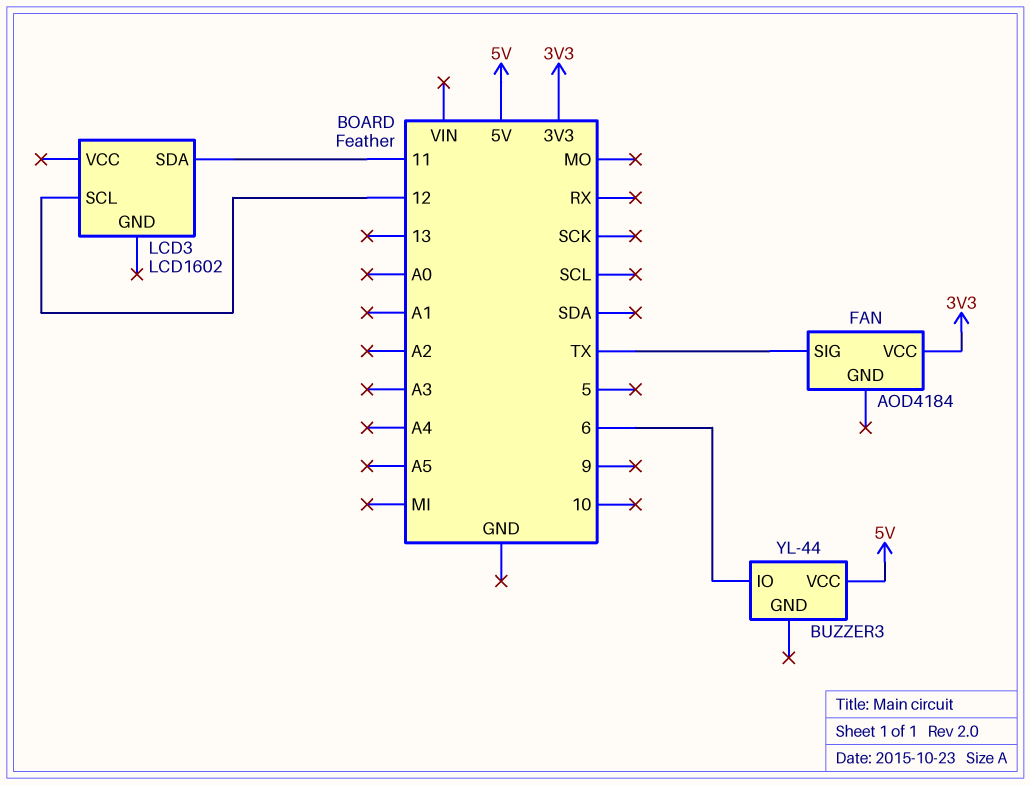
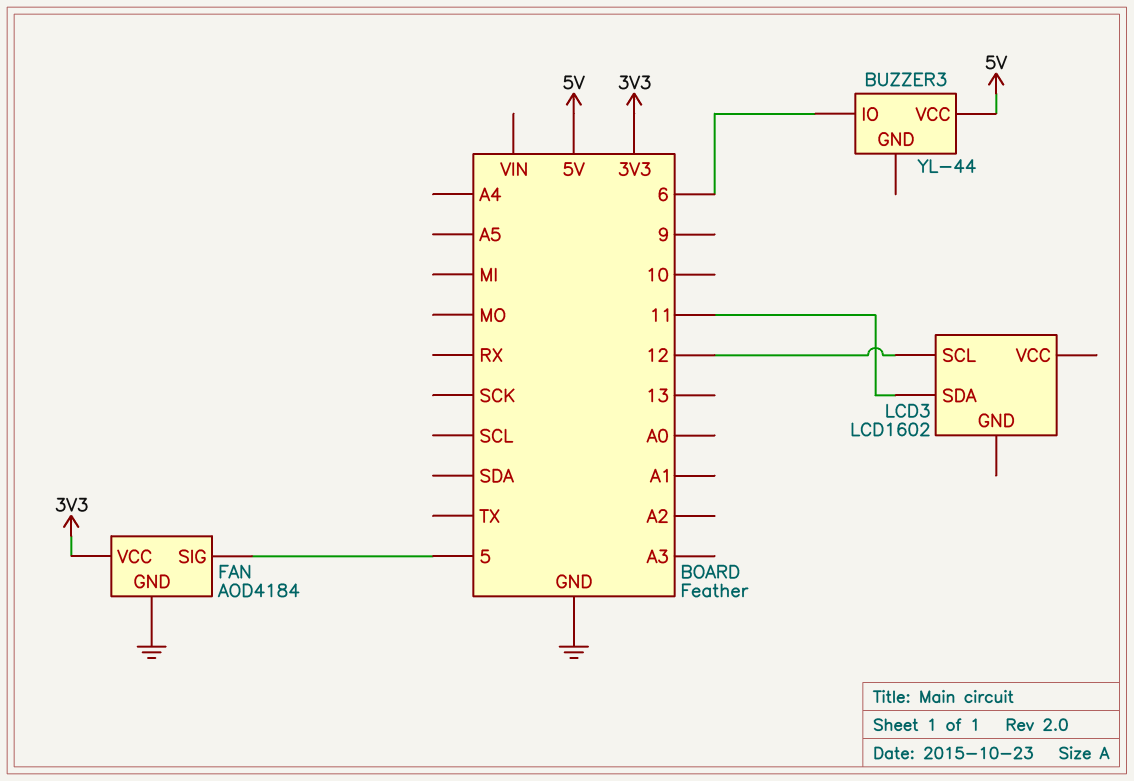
FAN pin GND: none -> GND
FAN pin SIG: TX -> 5

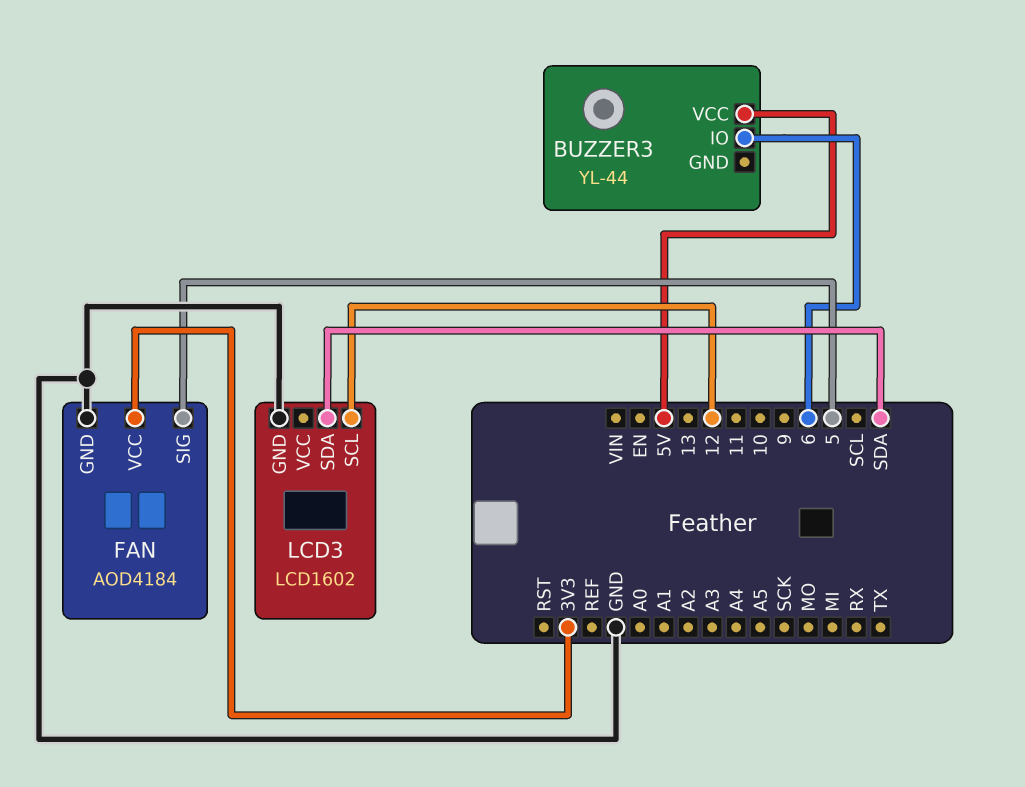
LCD3 pin GND: none -> GND
LCD3 pin SDA: 11 -> SDA

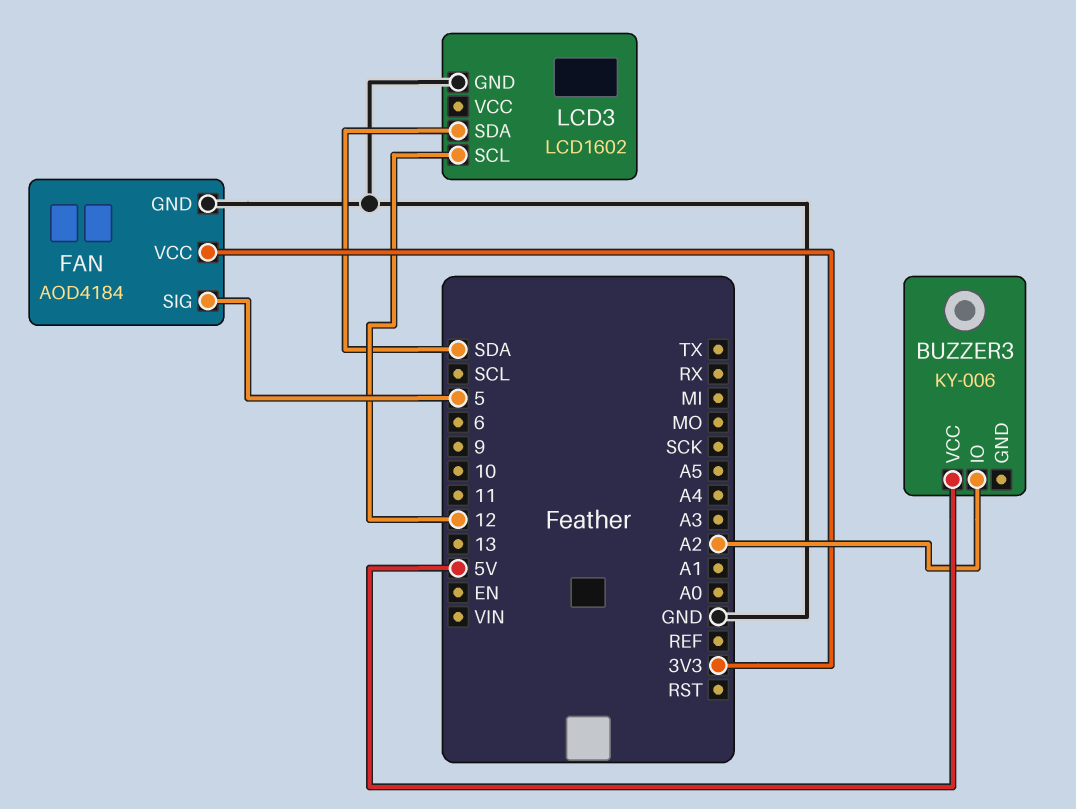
BUZZER3: YL-44 -> KY-006
BUZZER3 pin IO: 6 -> A2

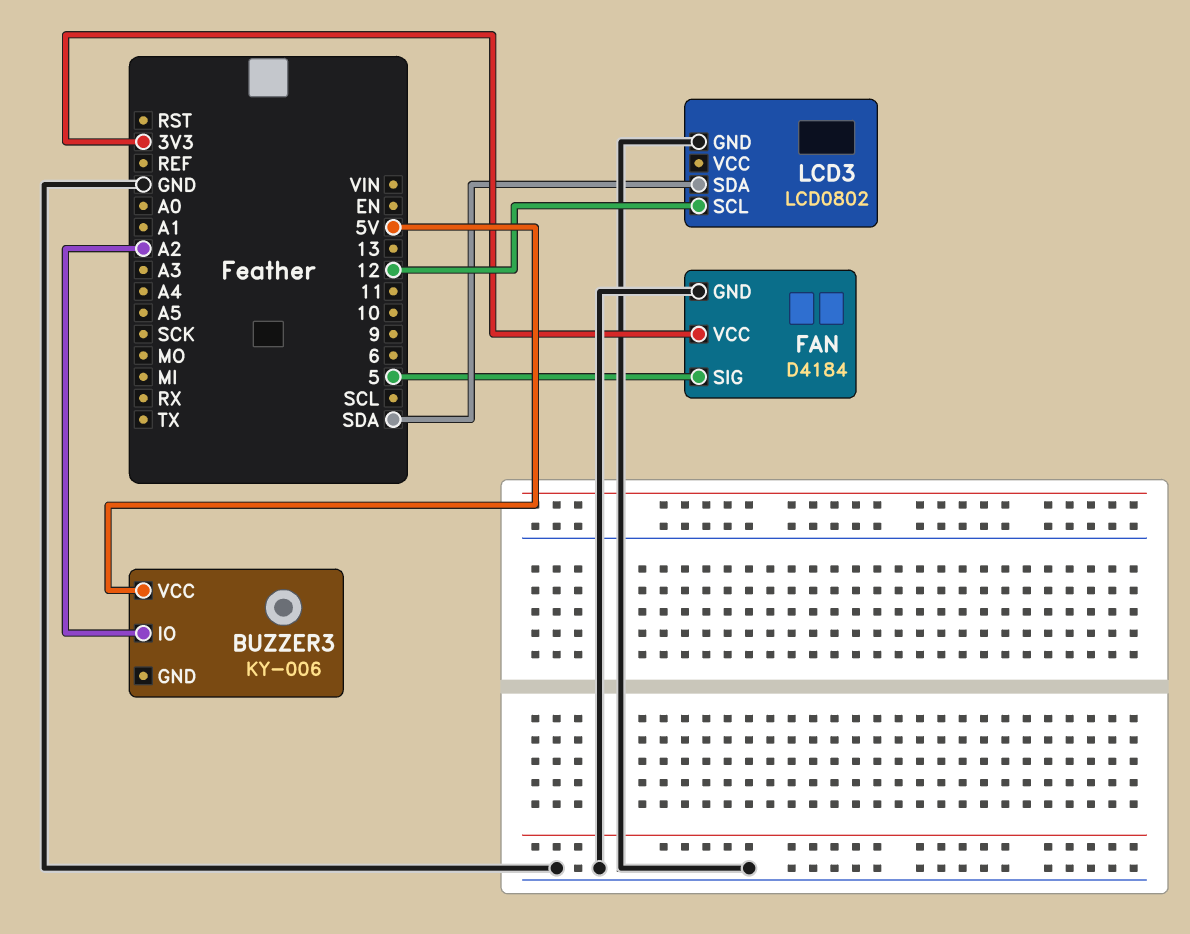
FAN: AOD4184 -> D4184
LCD3: LCD1602 -> LCD0802

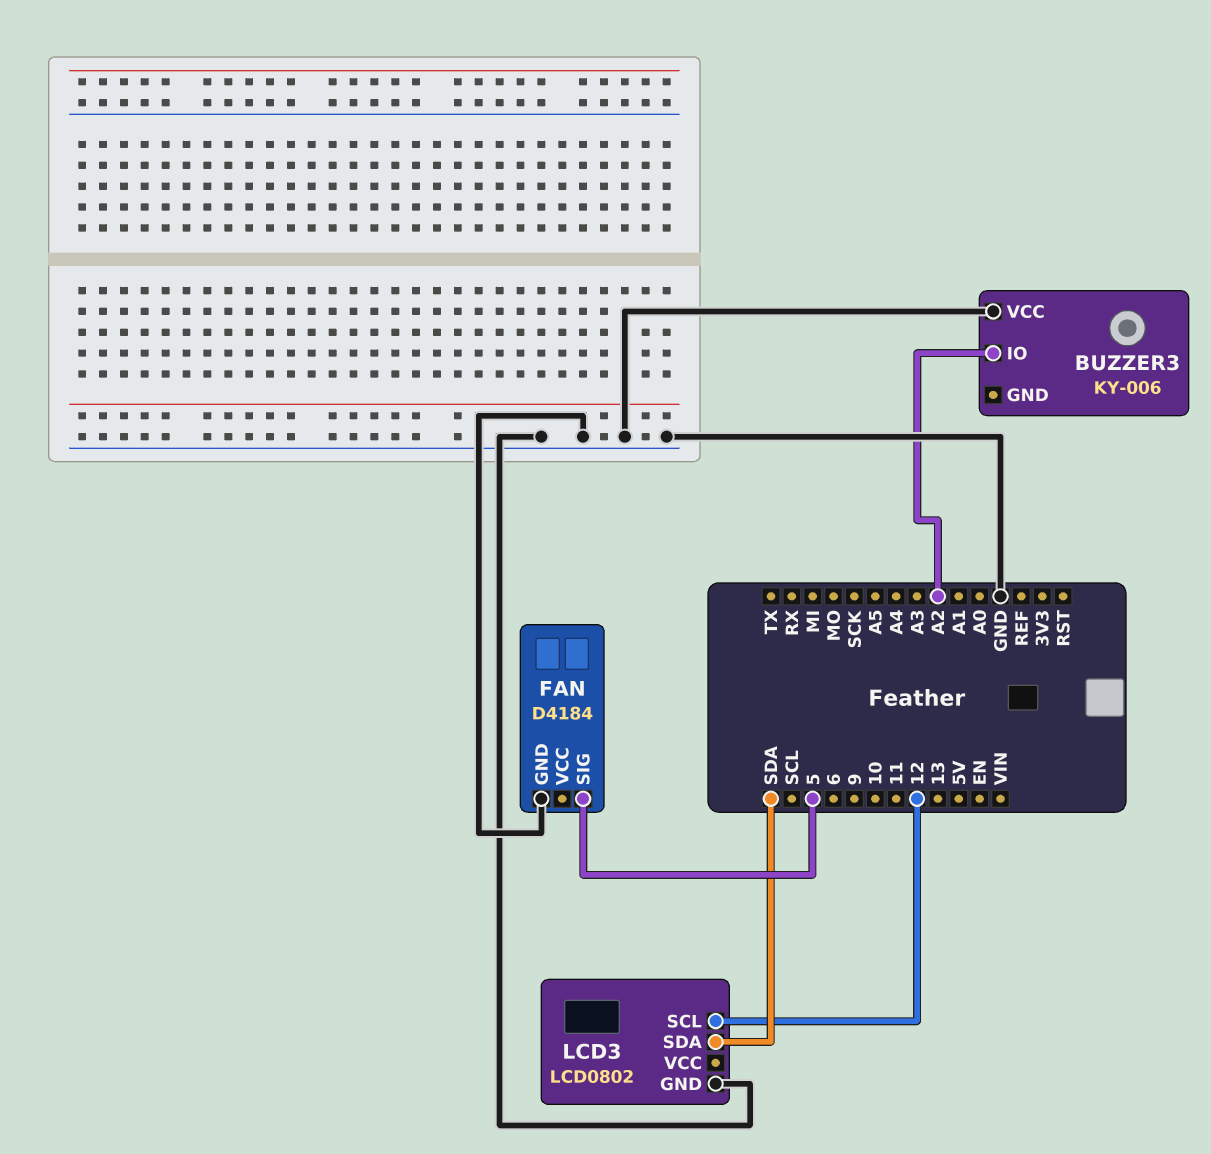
BUZZER3 pin VCC: 5V -> GND
FAN pin VCC: 3V3 -> none

